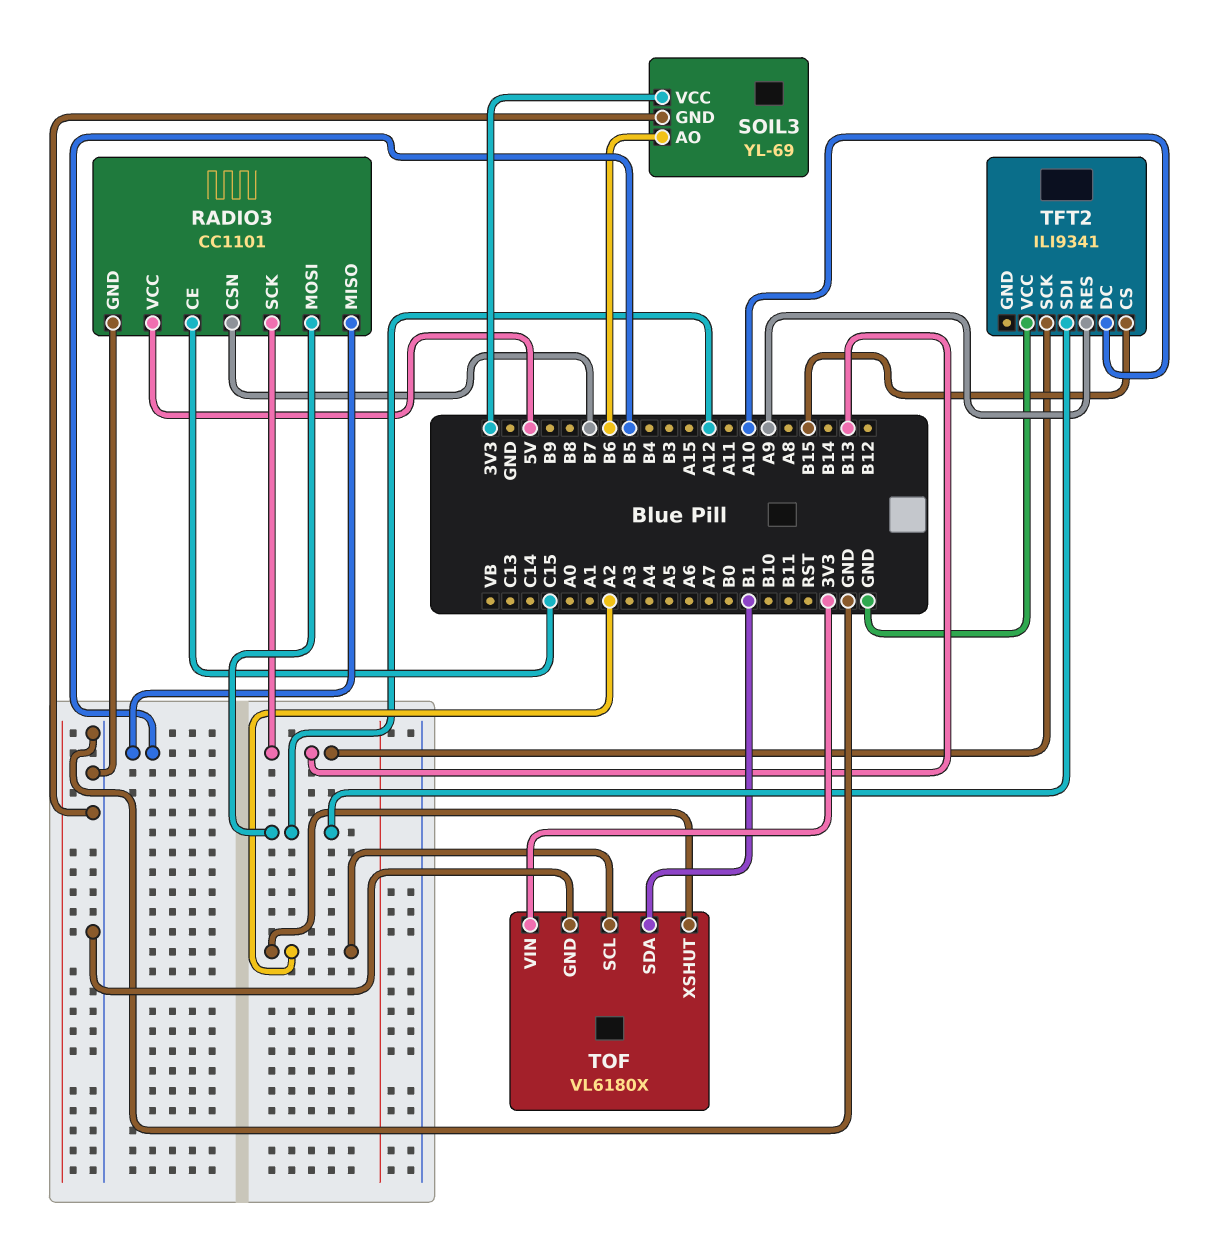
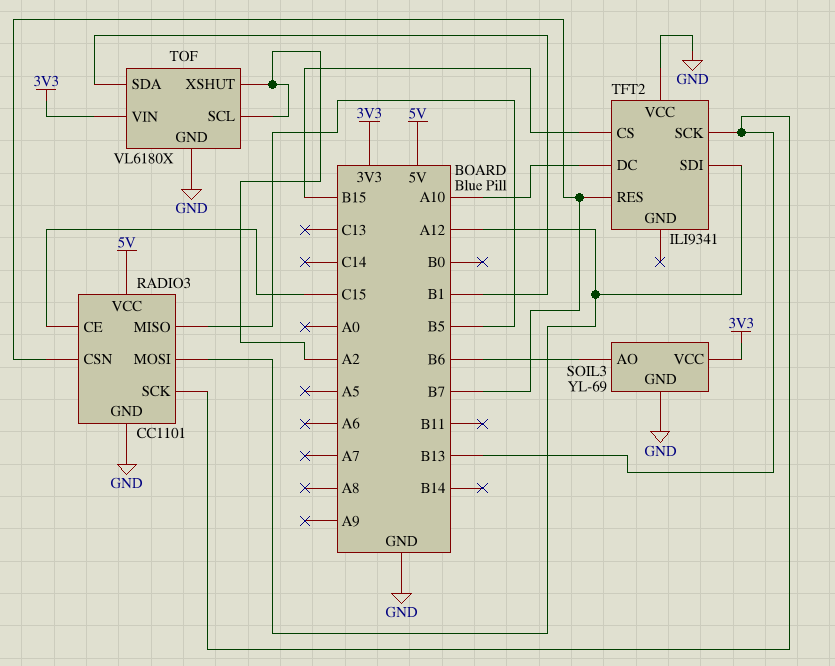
TFT2 pin RES: A9 -> B7

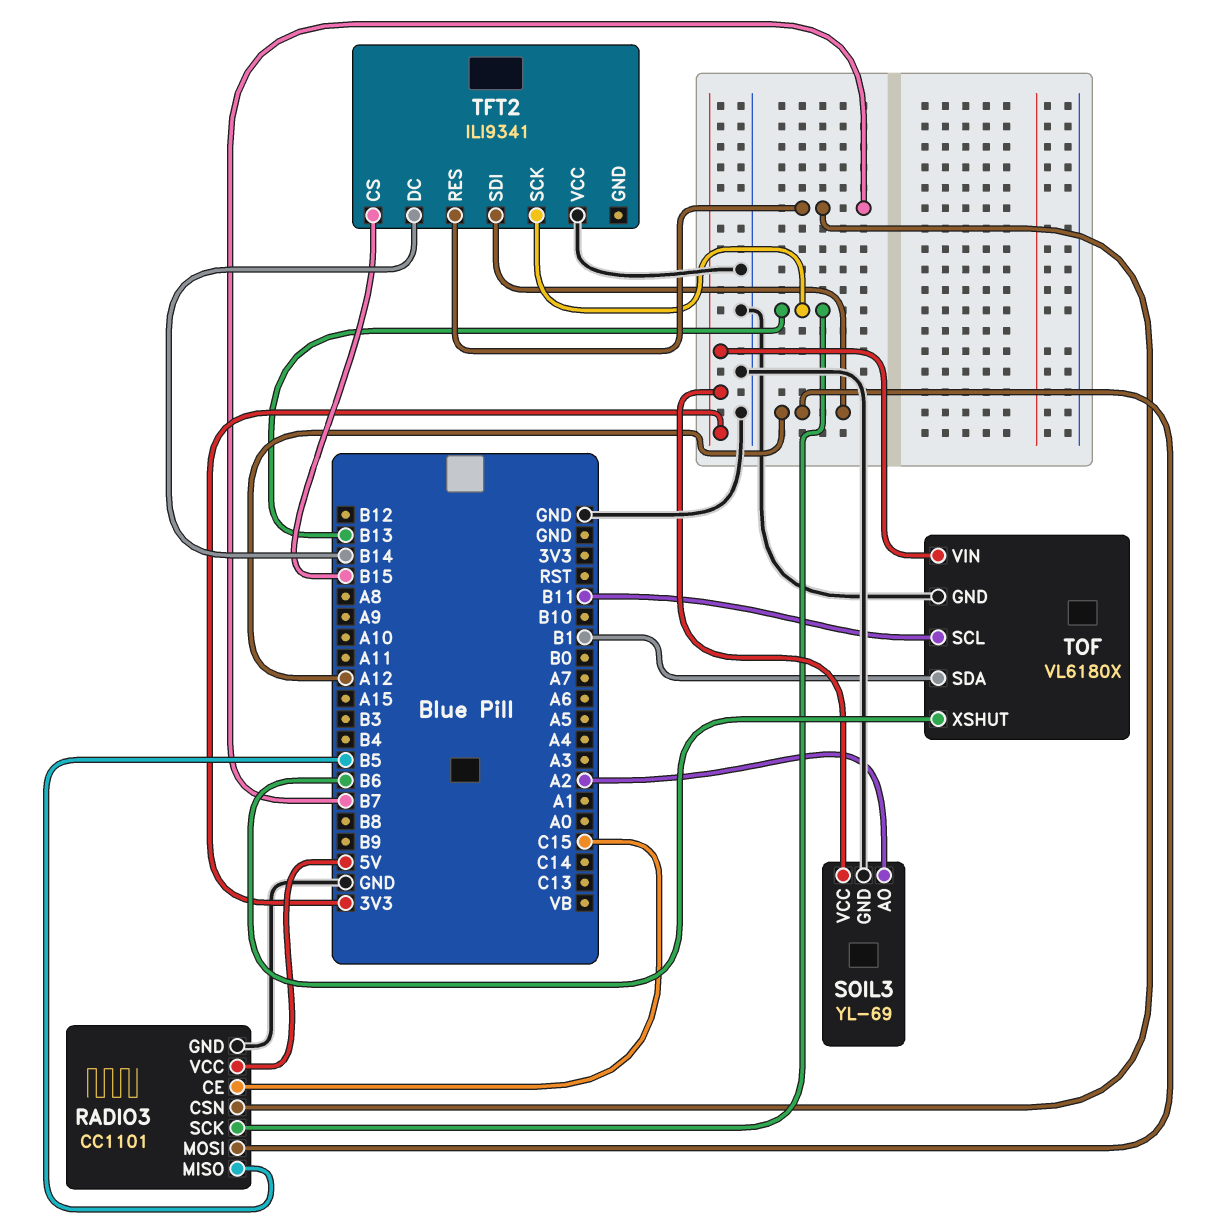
SOIL3 pin AO: B6 -> A2
TFT2 pin DC: A10 -> B14
TOF pin SCL: A2 -> B11
TOF pin XSHUT: A2 -> B6

